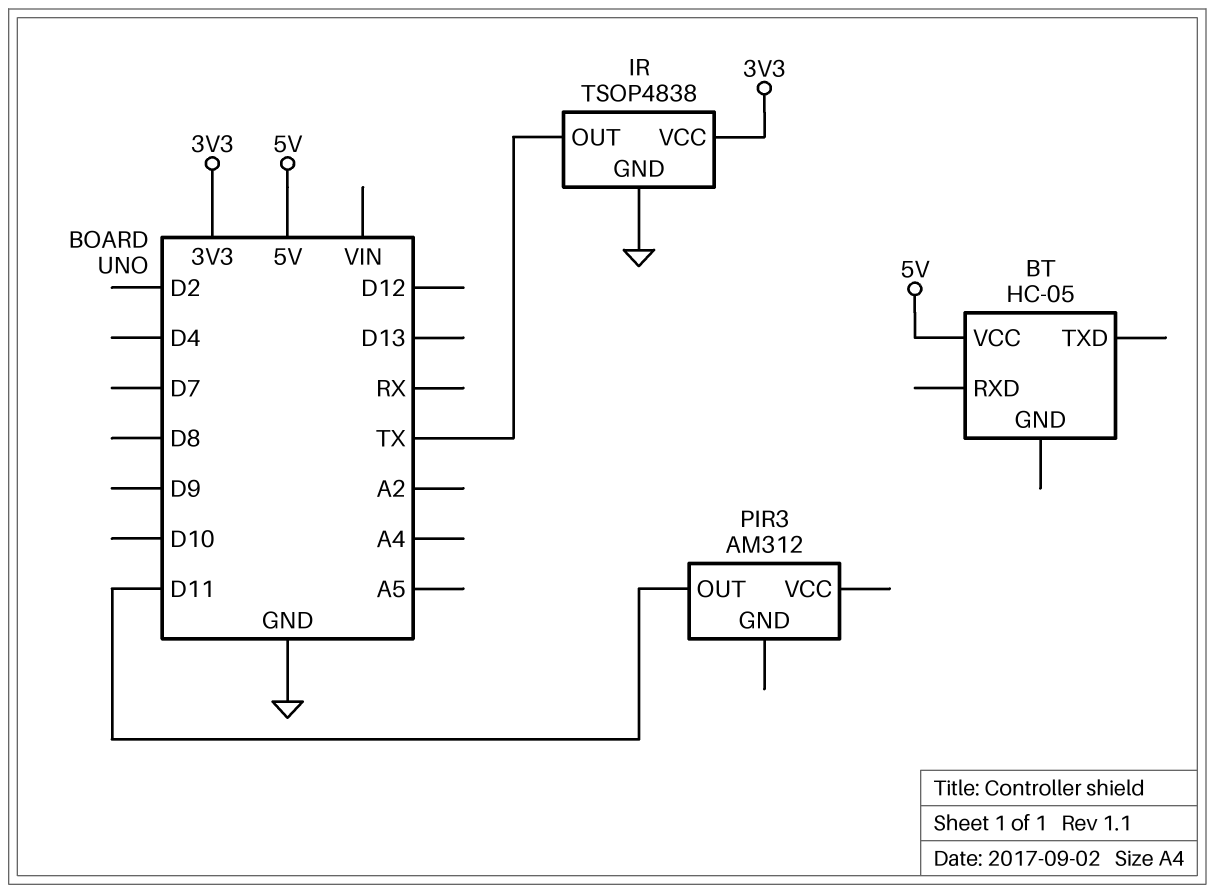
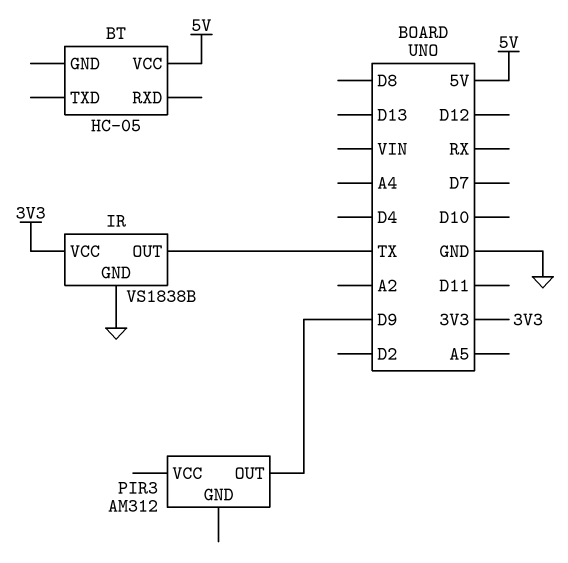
IR: TSOP4838 -> VS1838B
PIR3 pin OUT: D11 -> D9

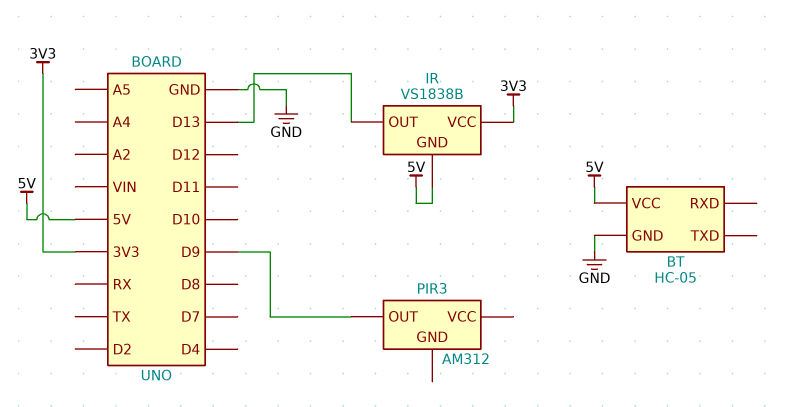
BT pin GND: none -> GND
IR pin GND: GND -> 5V
IR pin OUT: TX -> D13

